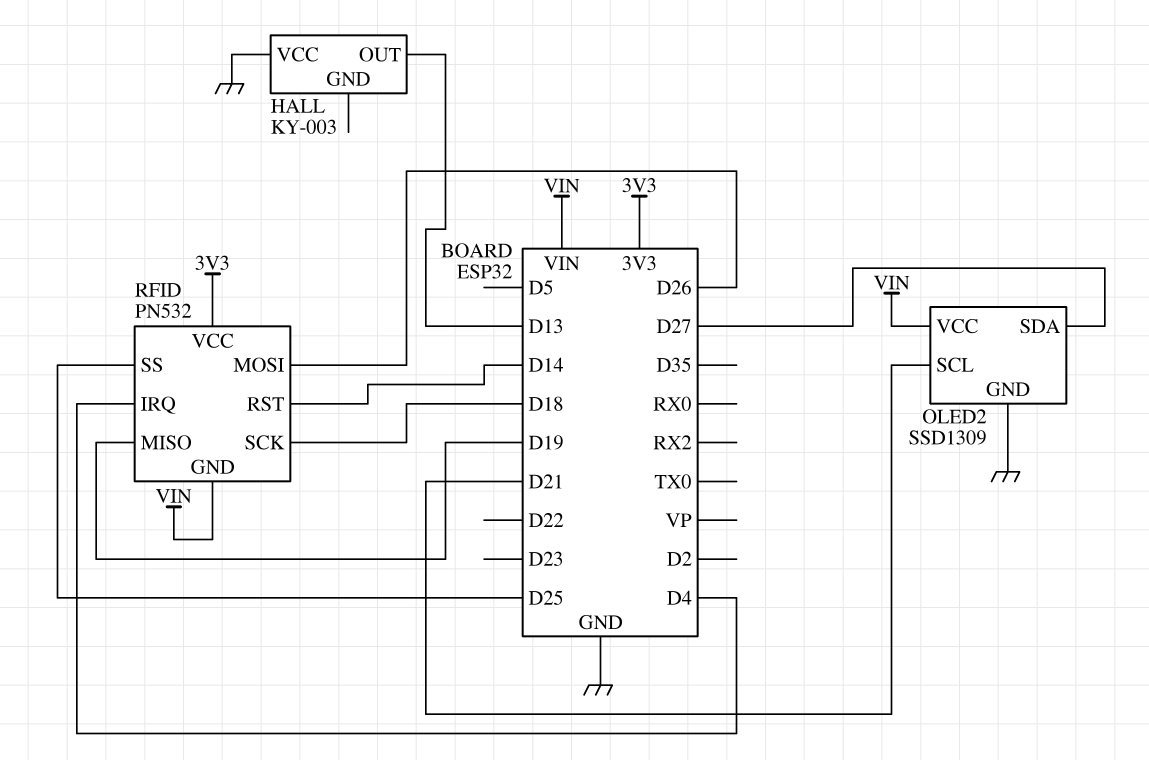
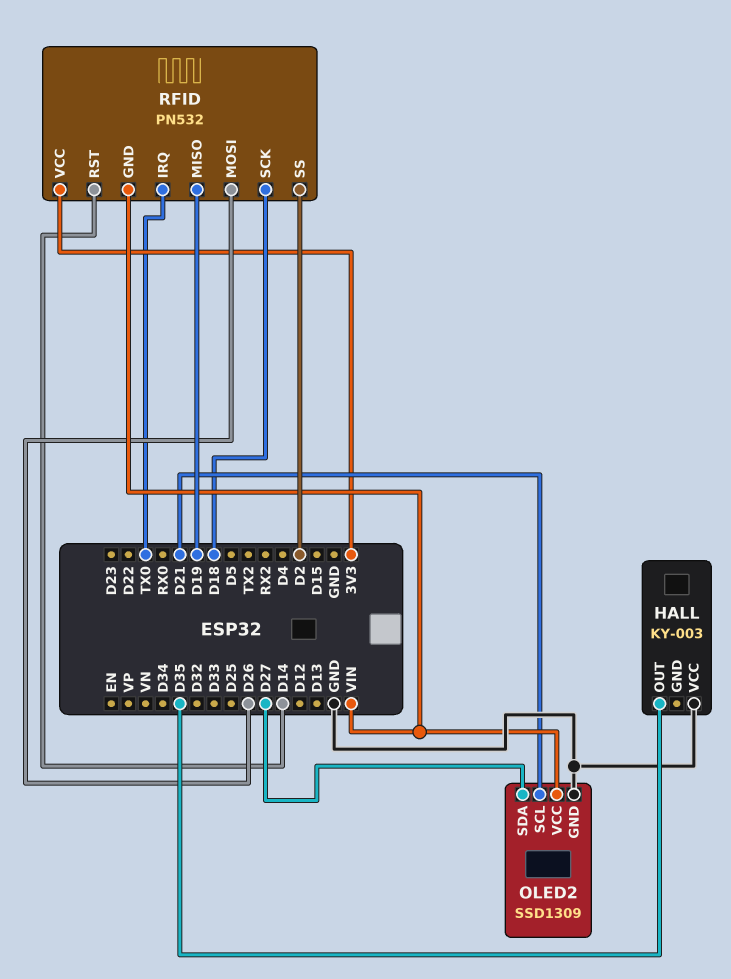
HALL pin OUT: D13 -> D35
RFID pin IRQ: D4 -> TX0
RFID pin SS: D25 -> D2

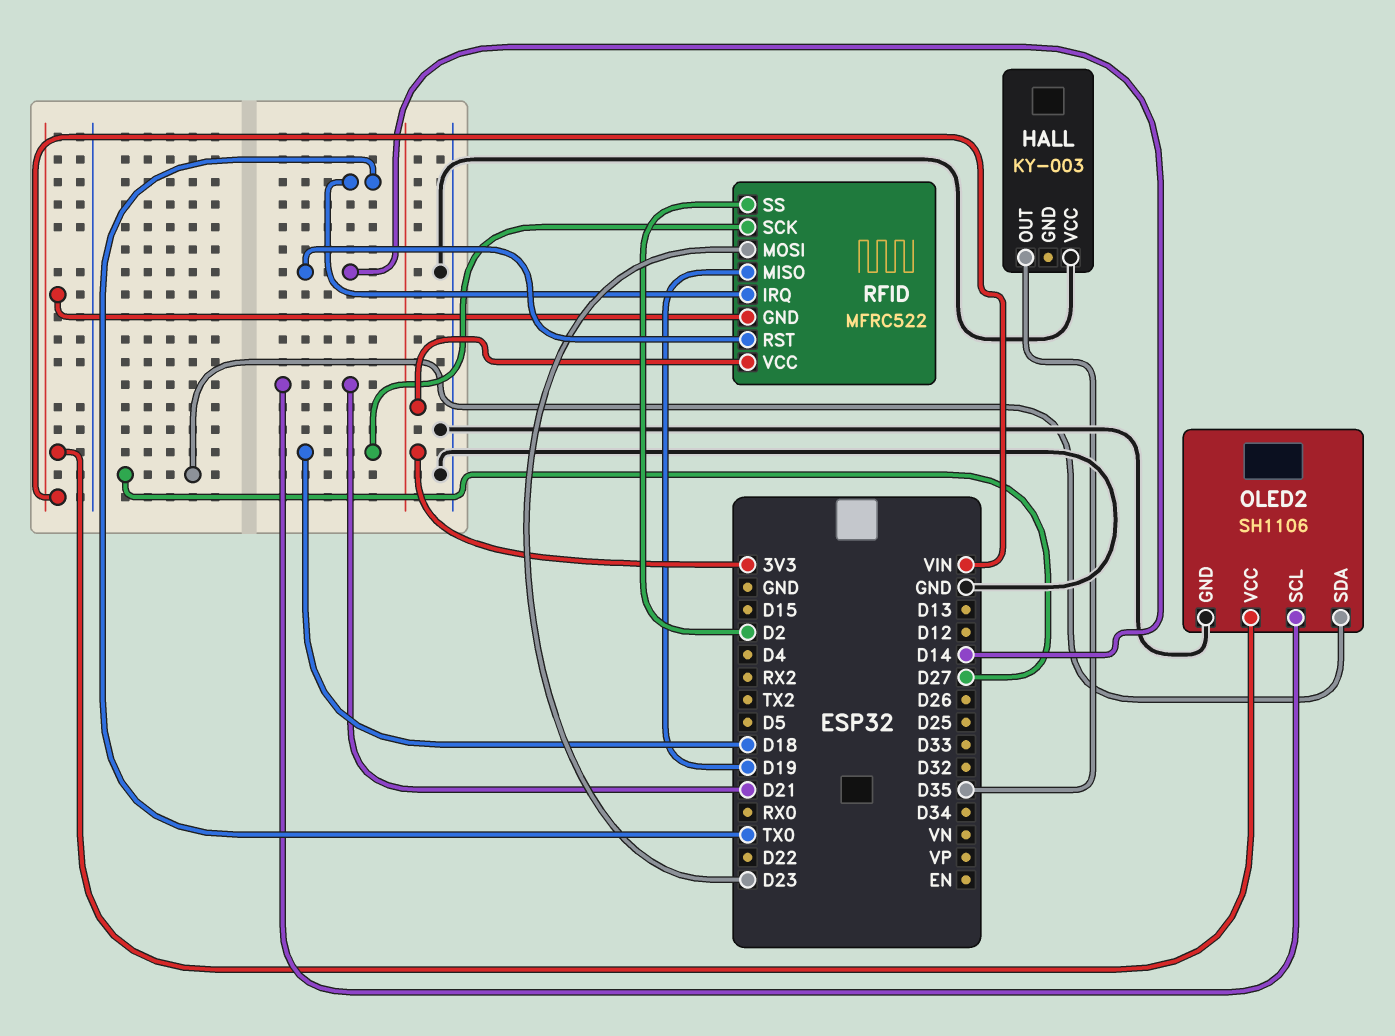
OLED2: SSD1309 -> SH1106
RFID: PN532 -> MFRC522
RFID pin MOSI: D26 -> D23

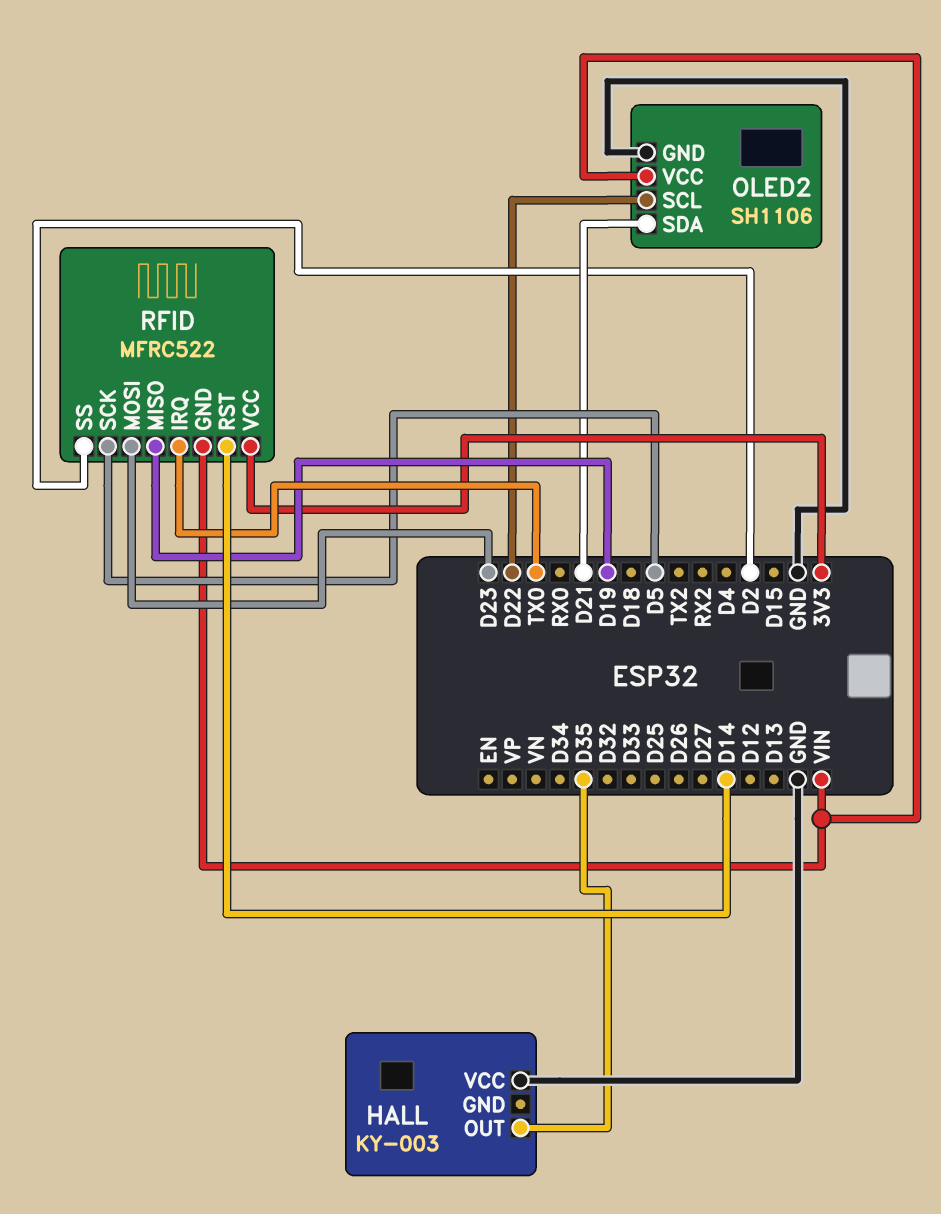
OLED2 pin SCL: D21 -> D22
OLED2 pin SDA: D27 -> D21
RFID pin SCK: D18 -> D5

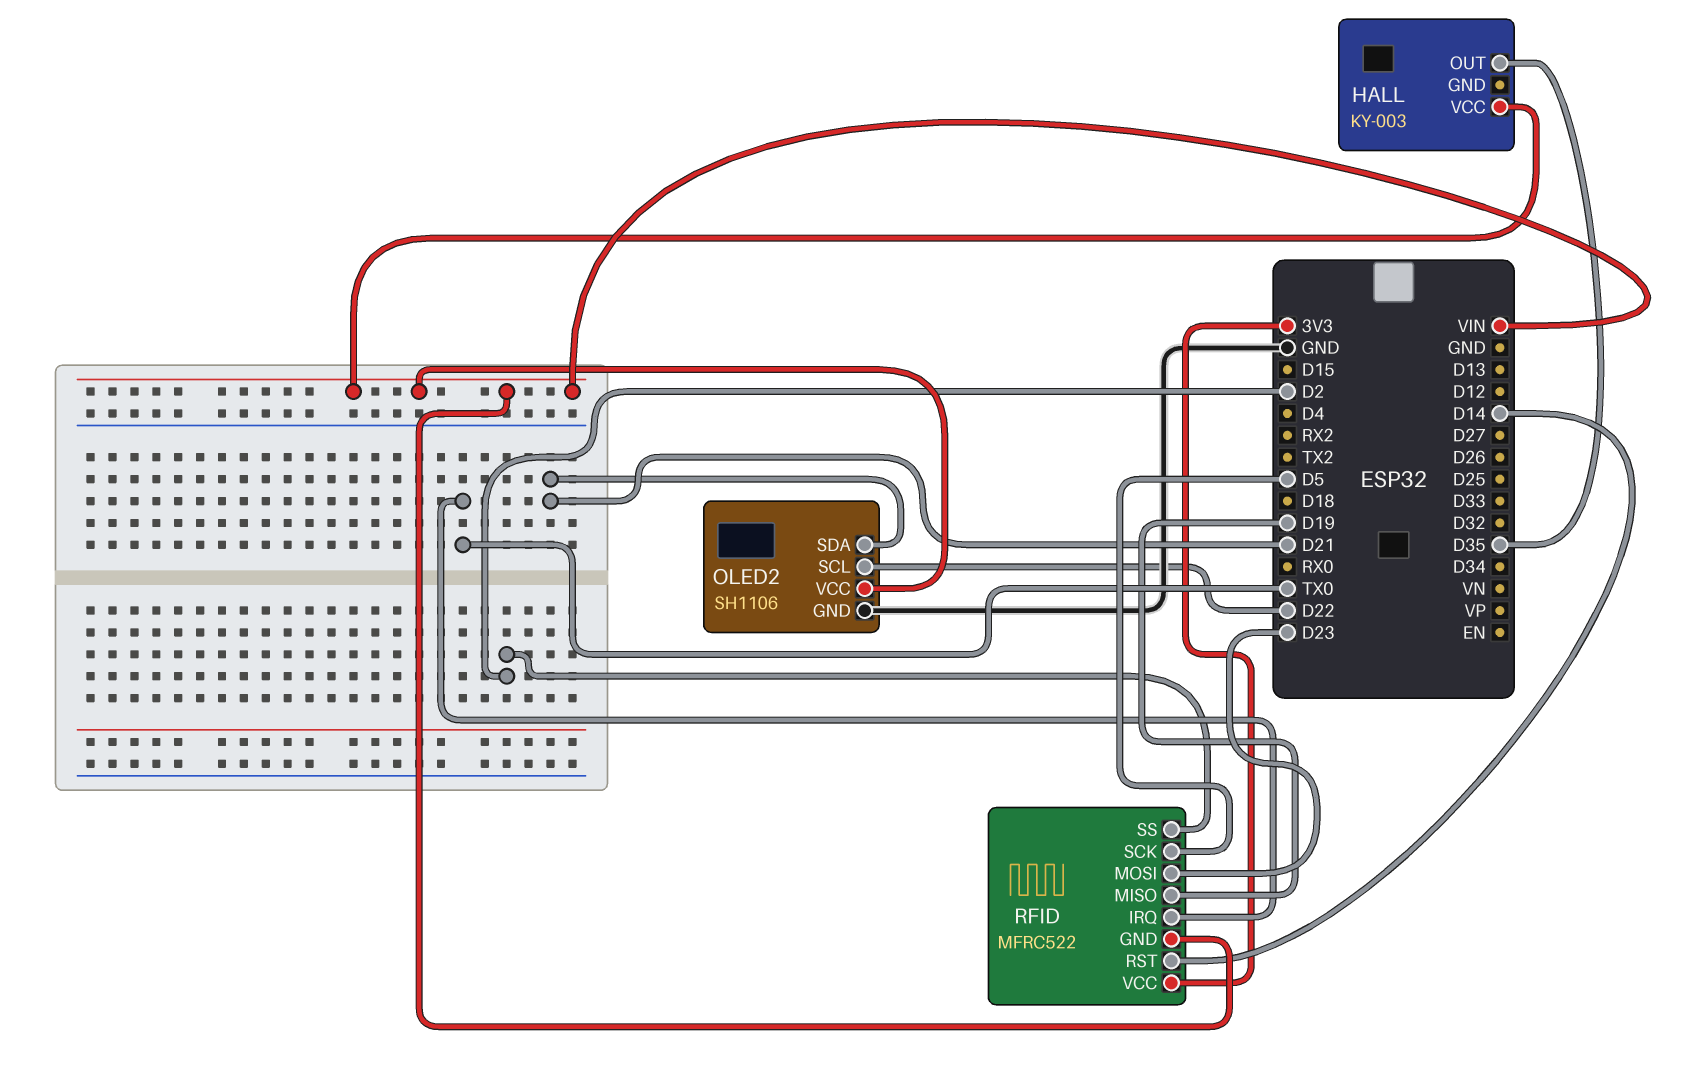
HALL pin VCC: GND -> VIN

